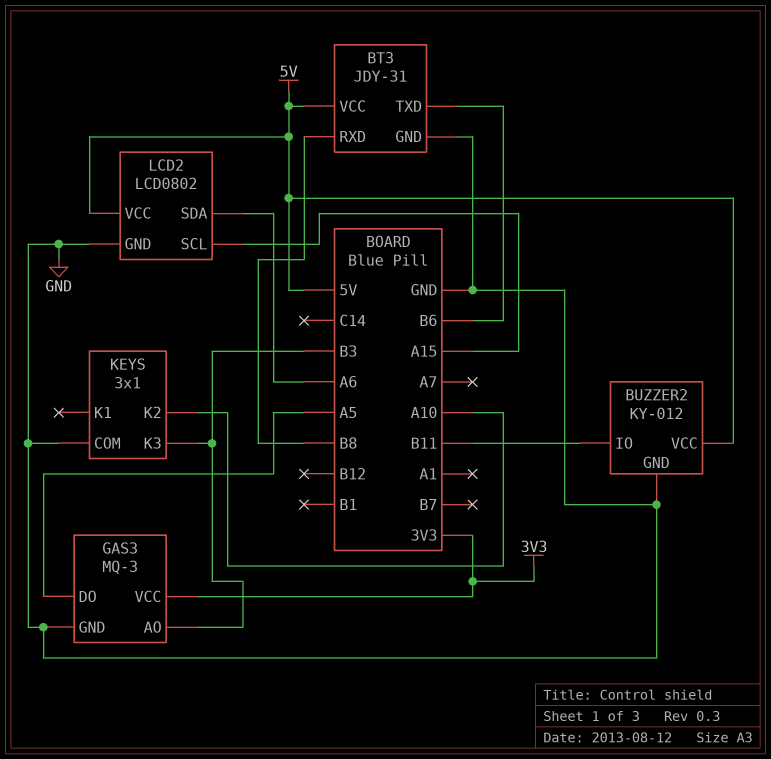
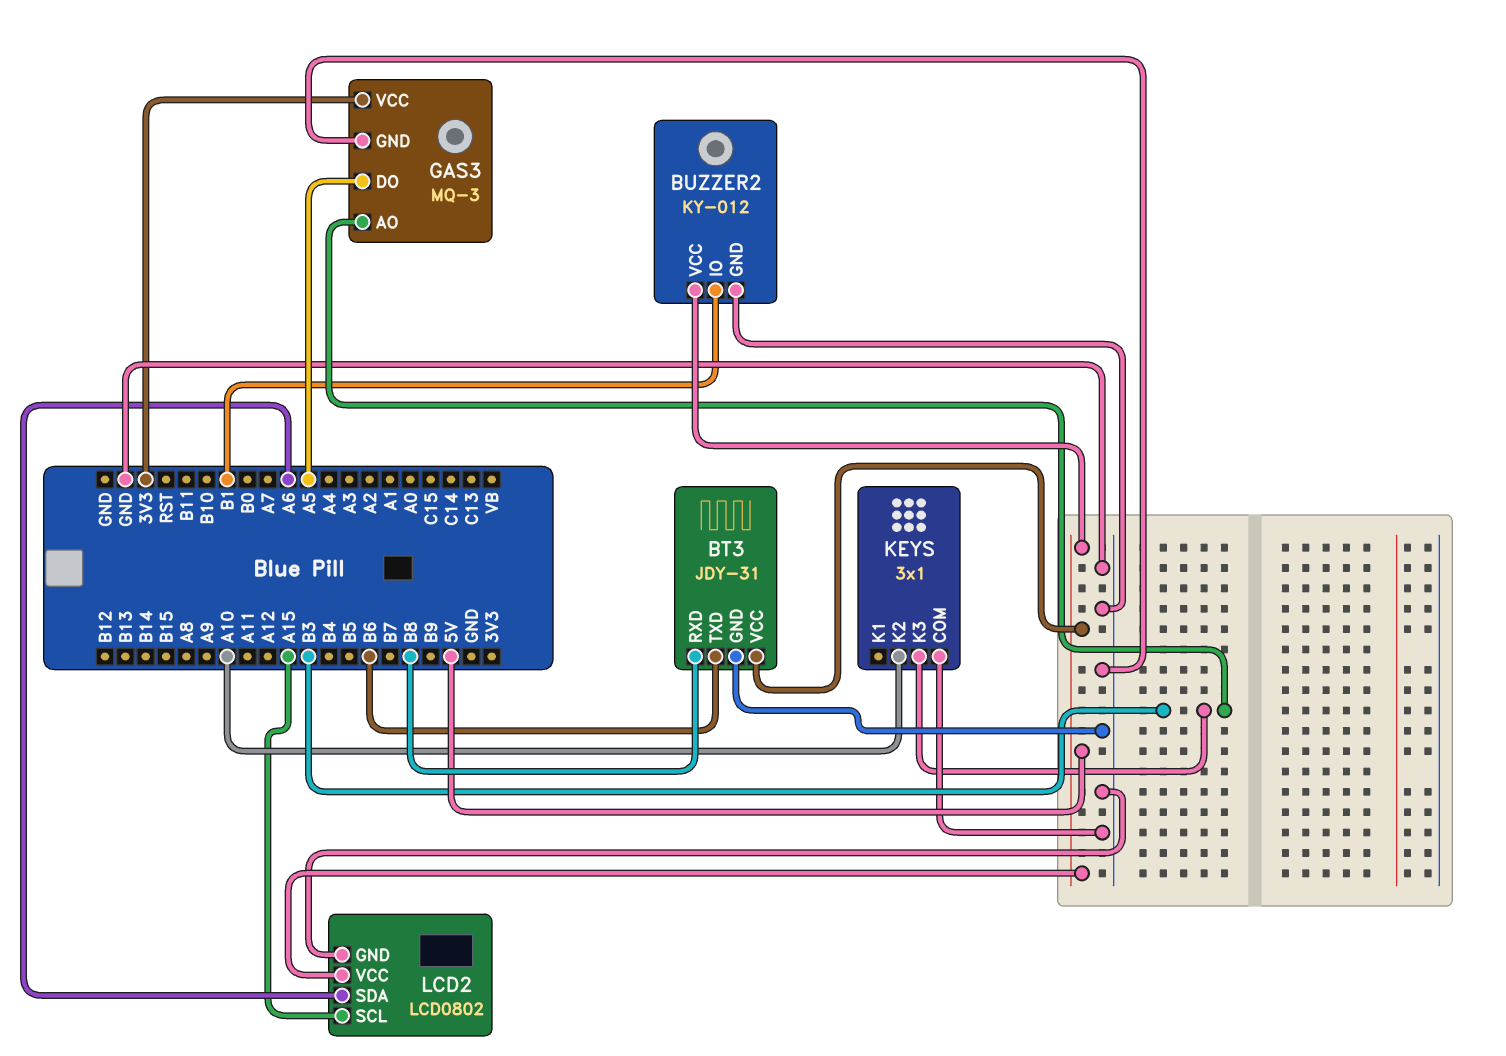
BUZZER2 pin IO: B11 -> B1

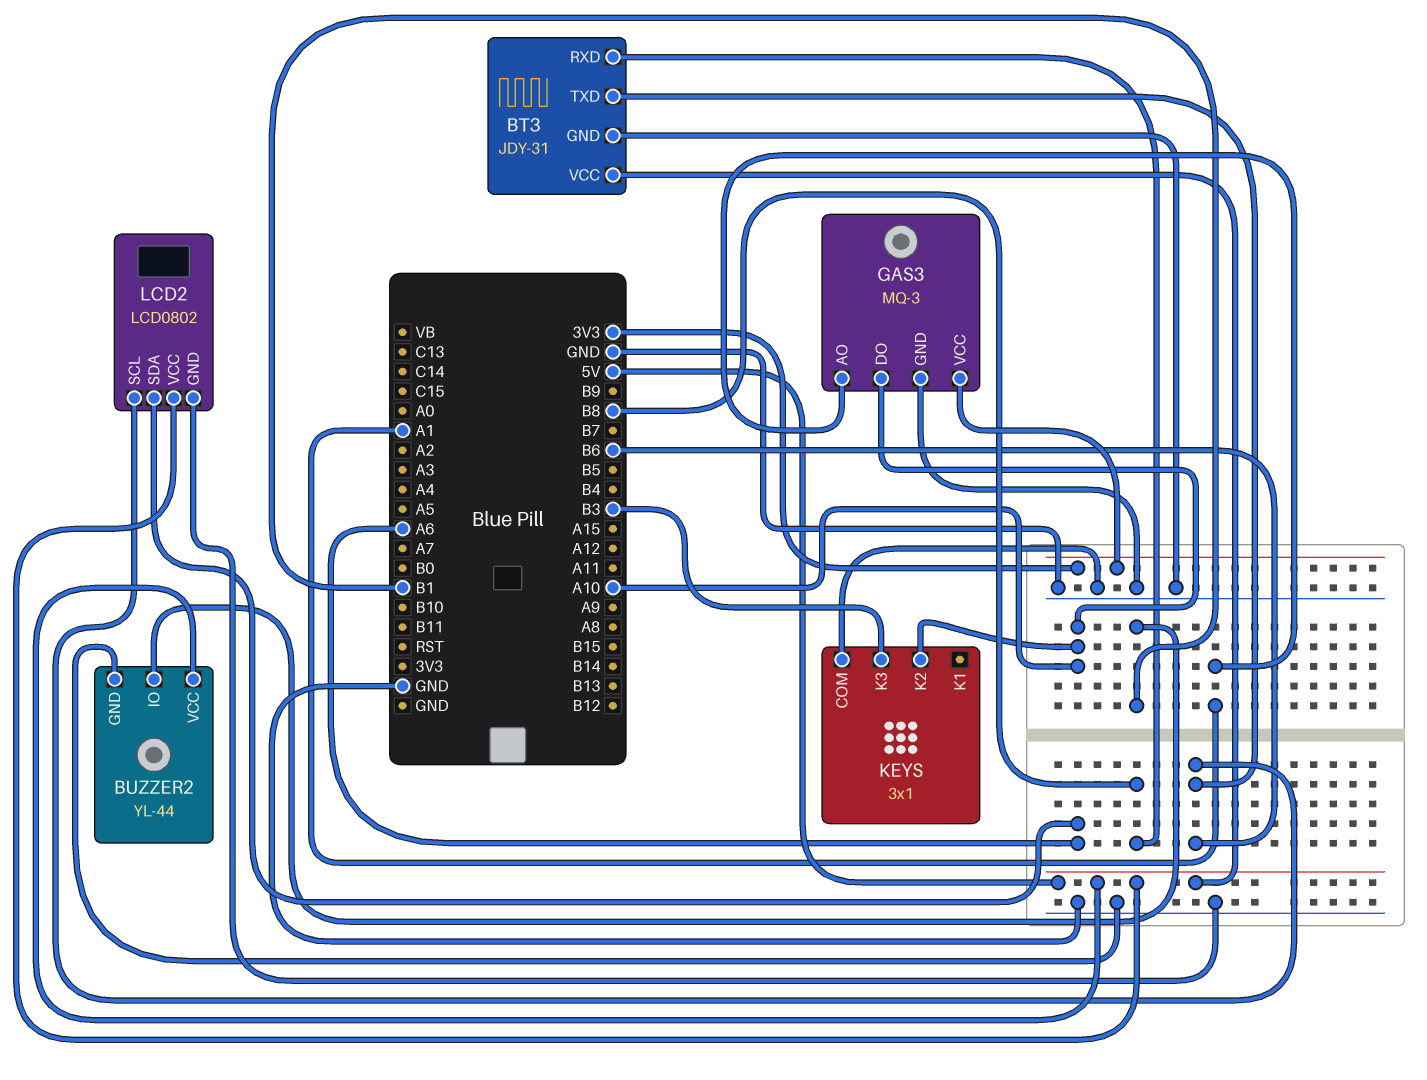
BUZZER2: KY-012 -> YL-44
GAS3 pin AO: B3 -> A1
GAS3 pin DO: A5 -> A10
LCD2 pin SCL: A15 -> B6

